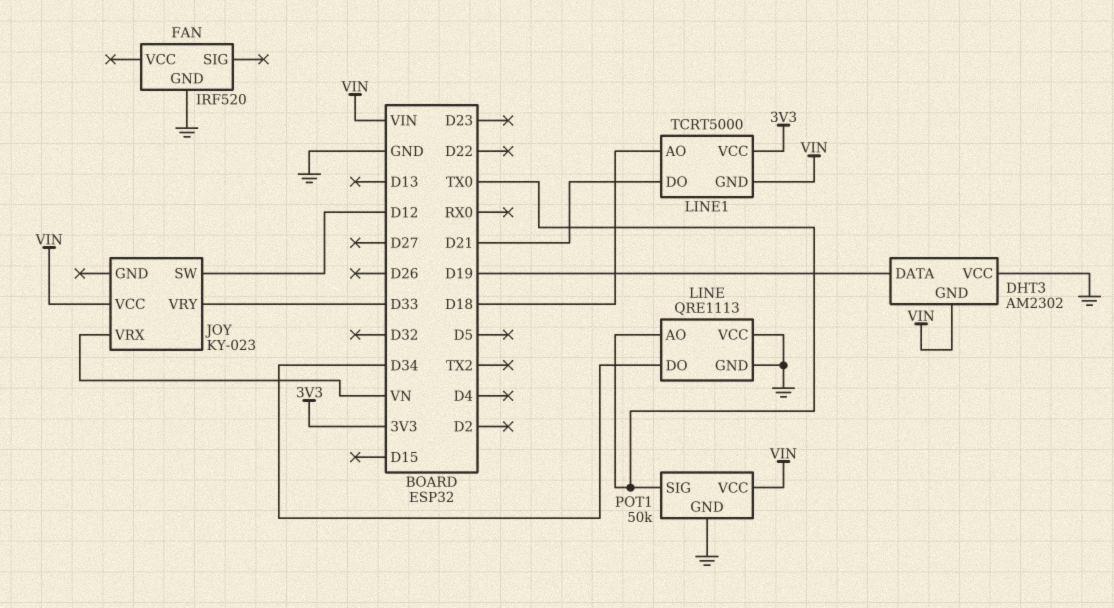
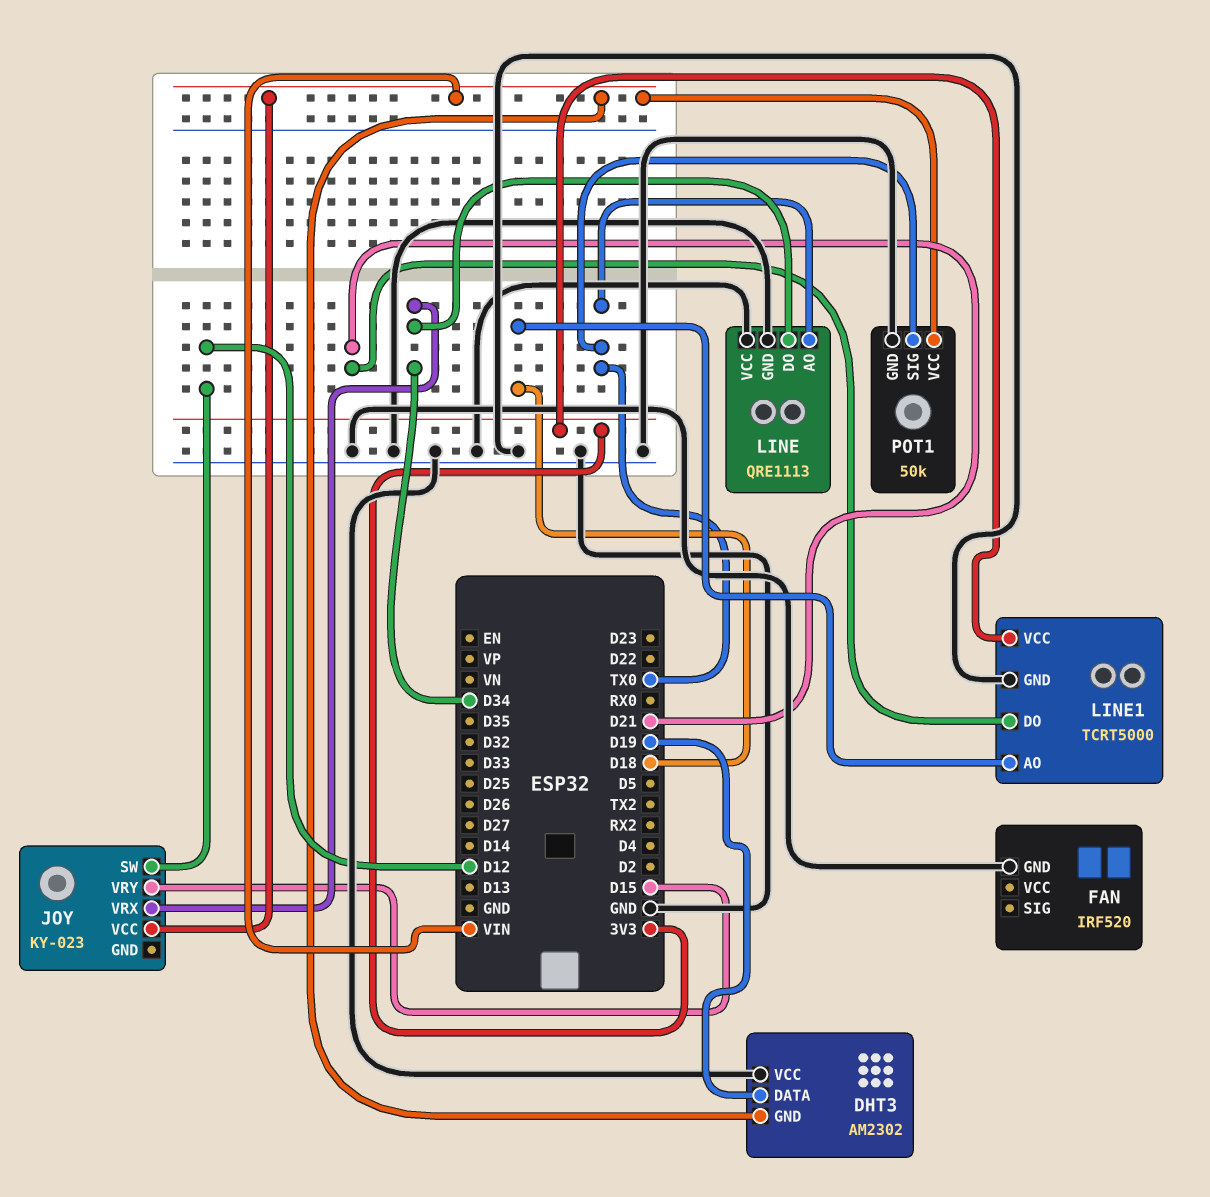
JOY pin VRX: VN -> D34
JOY pin VRY: D33 -> D15
LINE1 pin GND: VIN -> GND

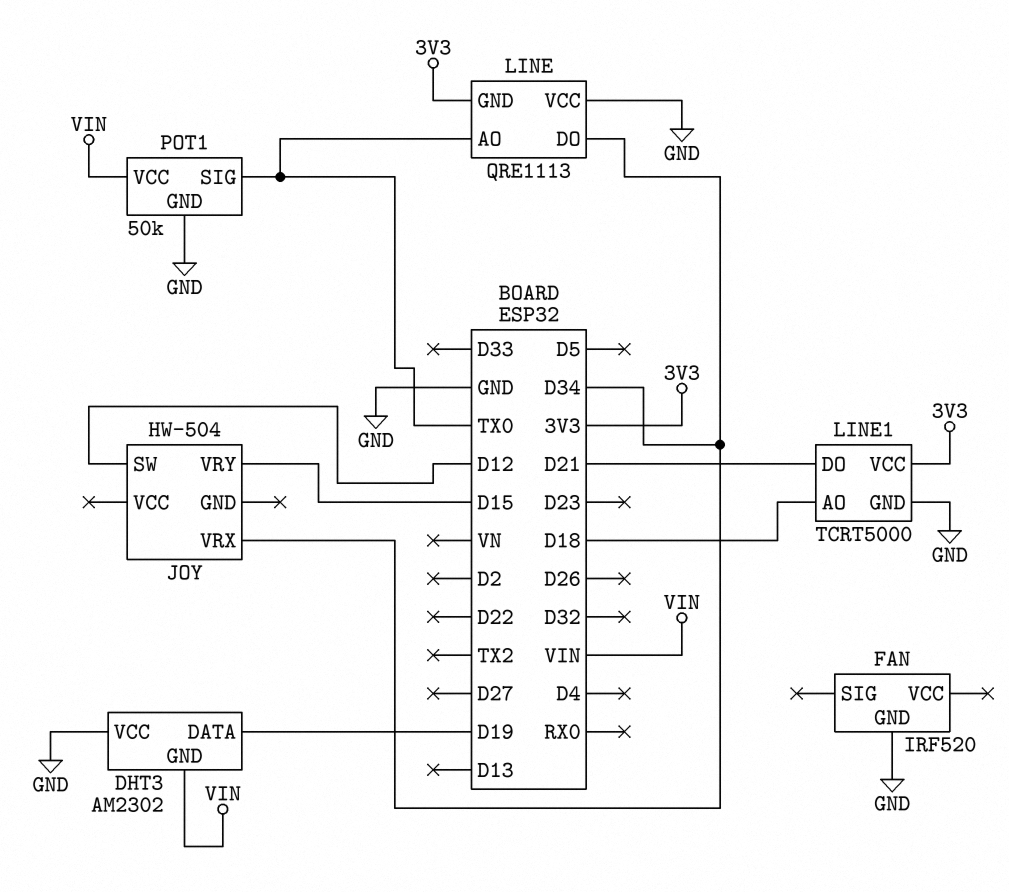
JOY: KY-023 -> HW-504
JOY pin VCC: VIN -> none
LINE pin GND: GND -> 3V3

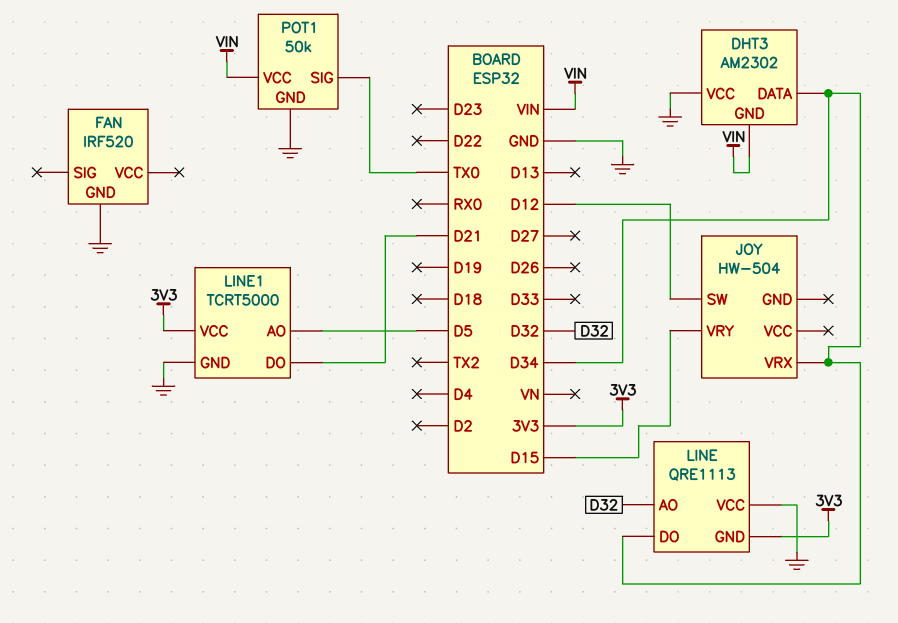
DHT3 pin DATA: D19 -> D34
LINE pin AO: TX0 -> D32
LINE1 pin AO: D18 -> D5

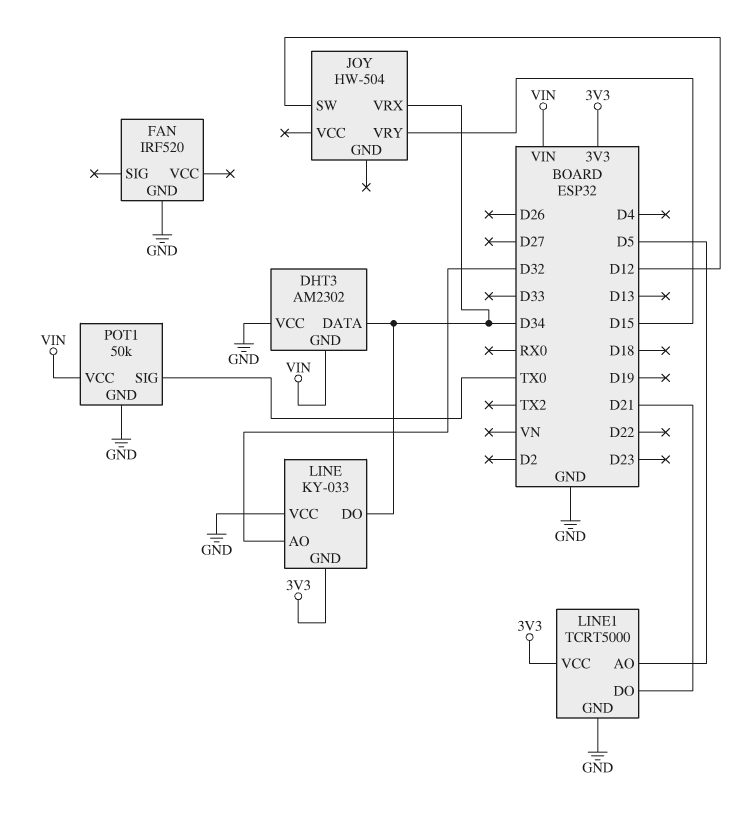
LINE: QRE1113 -> KY-033

